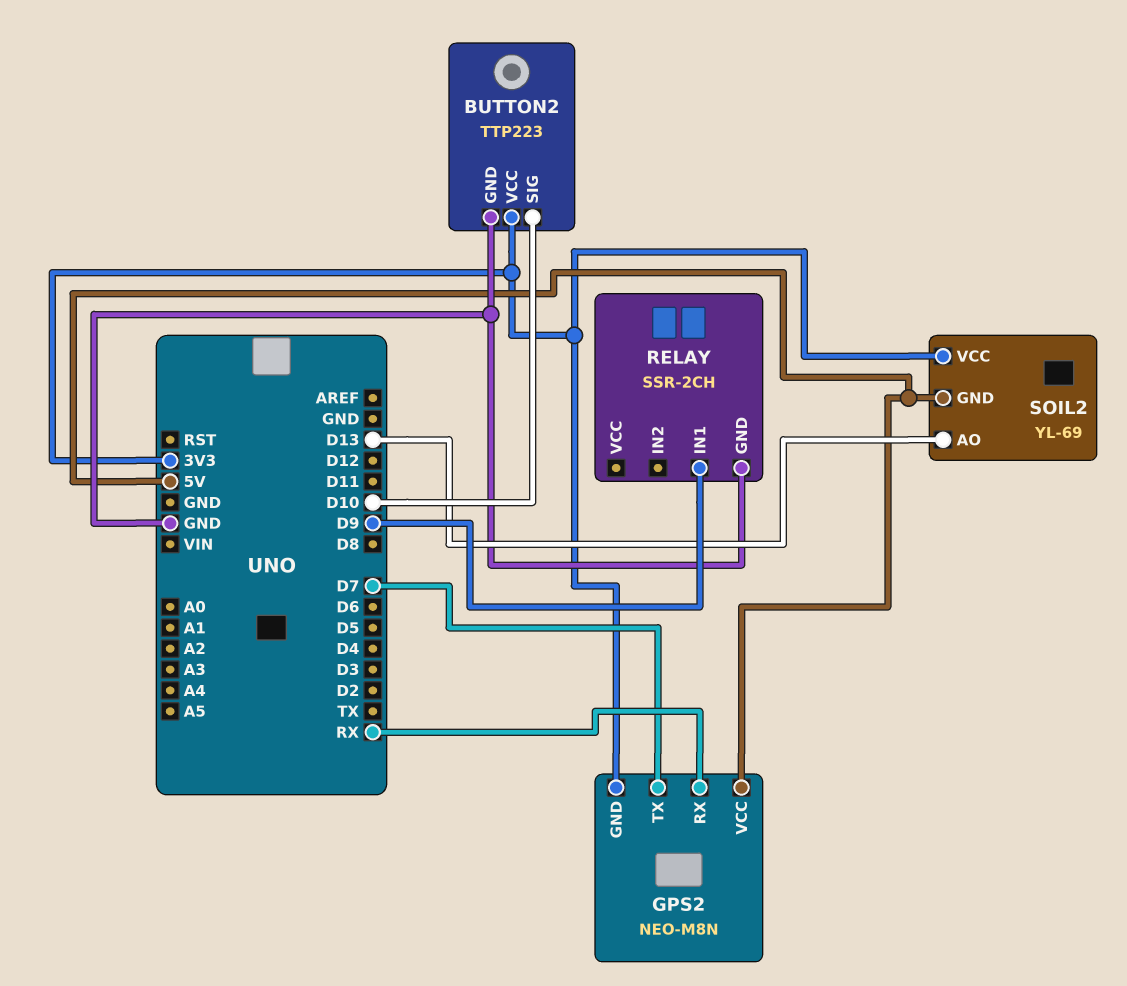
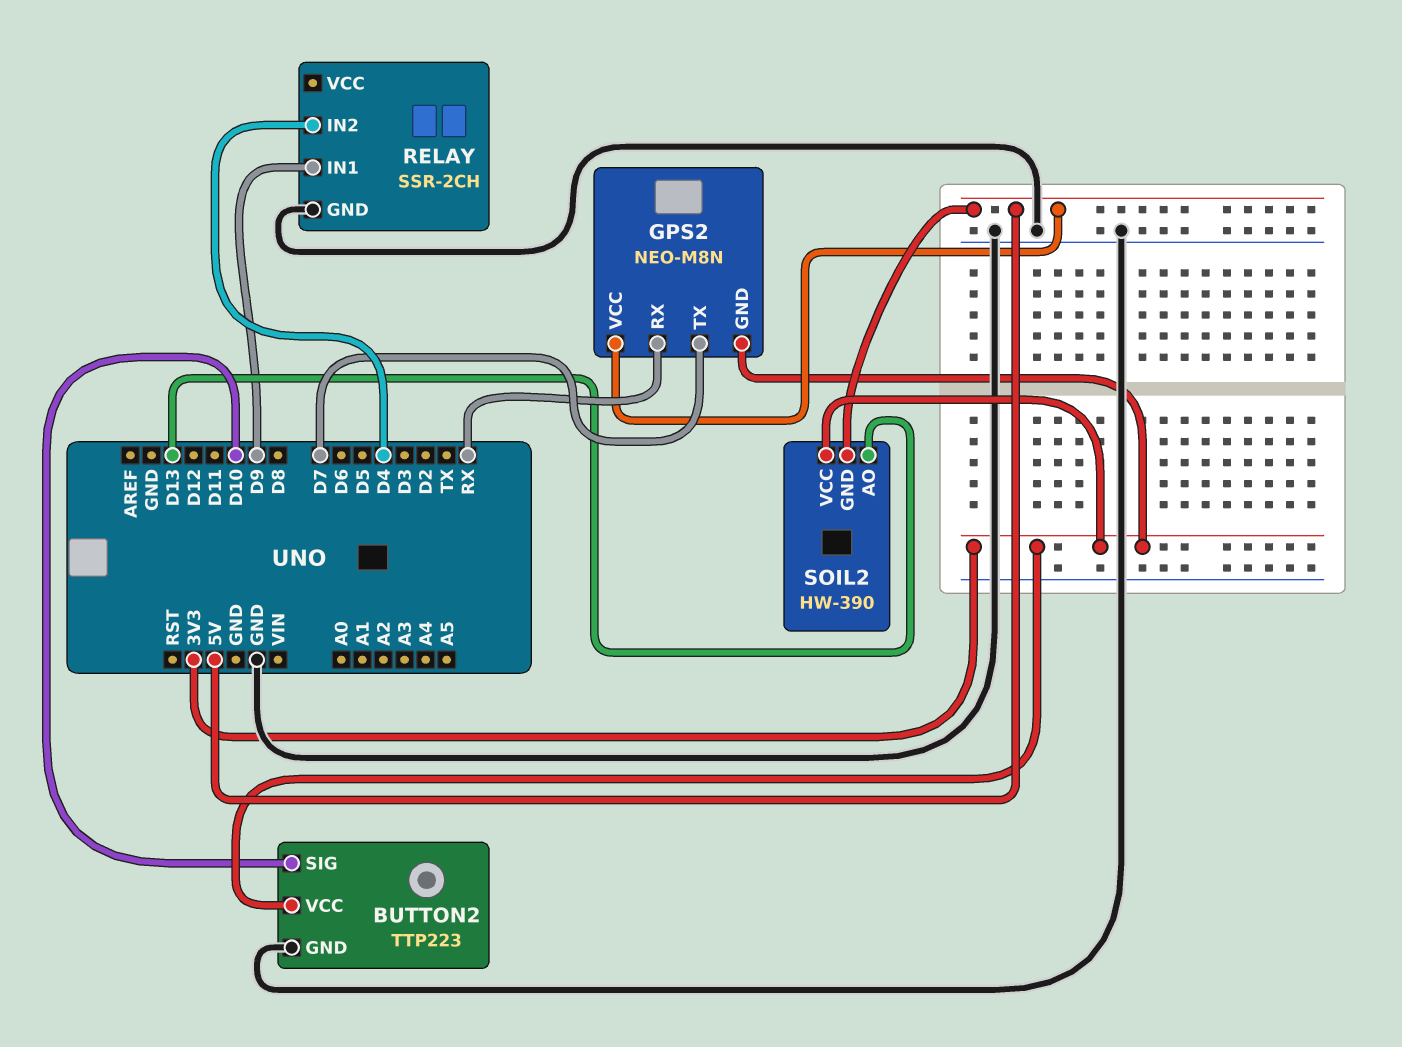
RELAY pin IN2: none -> D4
SOIL2: YL-69 -> HW-390

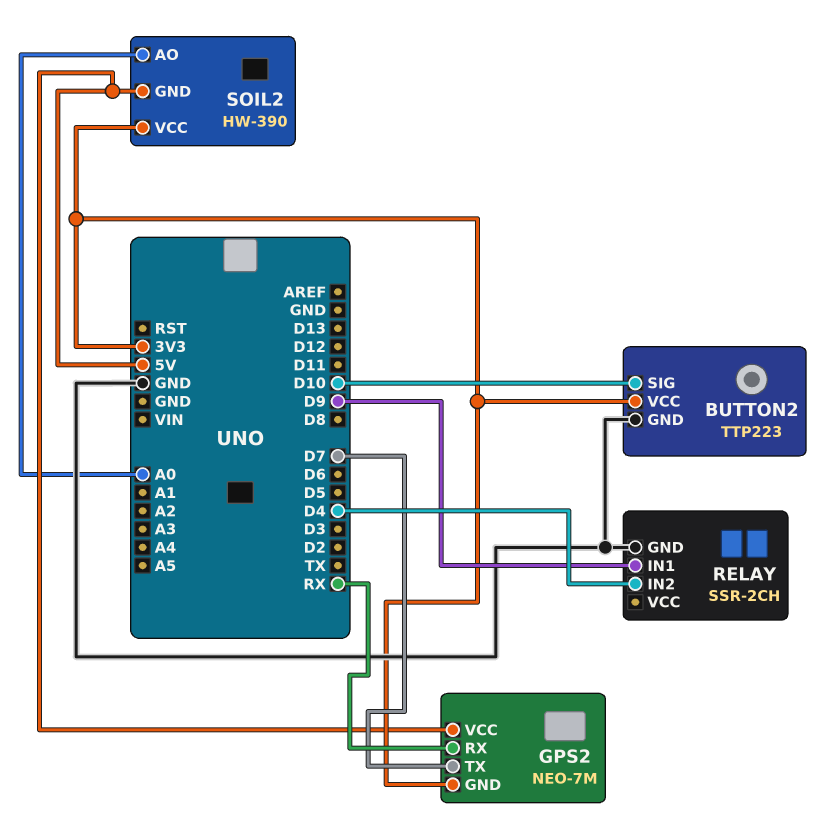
GPS2: NEO-M8N -> NEO-7M
SOIL2 pin AO: D13 -> A0

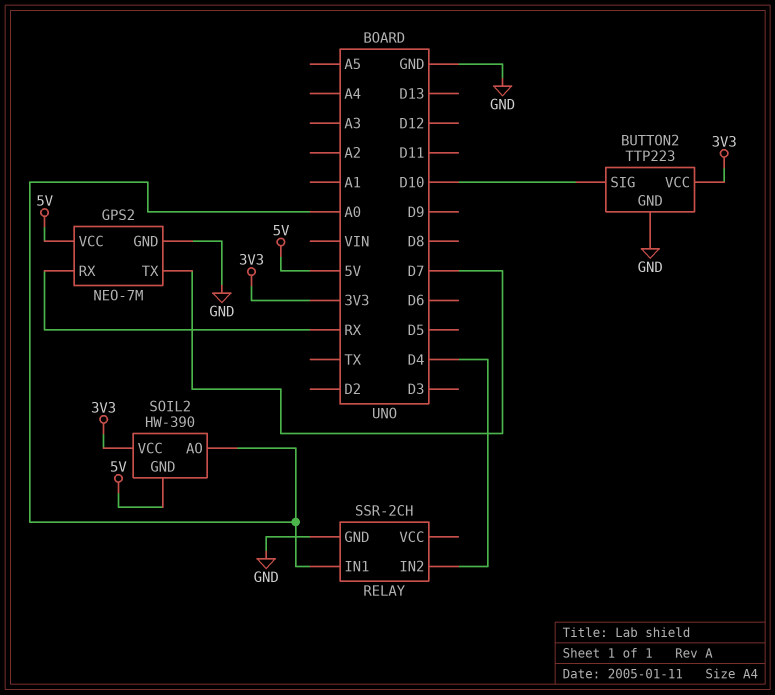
GPS2 pin GND: 3V3 -> GND
RELAY pin IN1: D9 -> A0

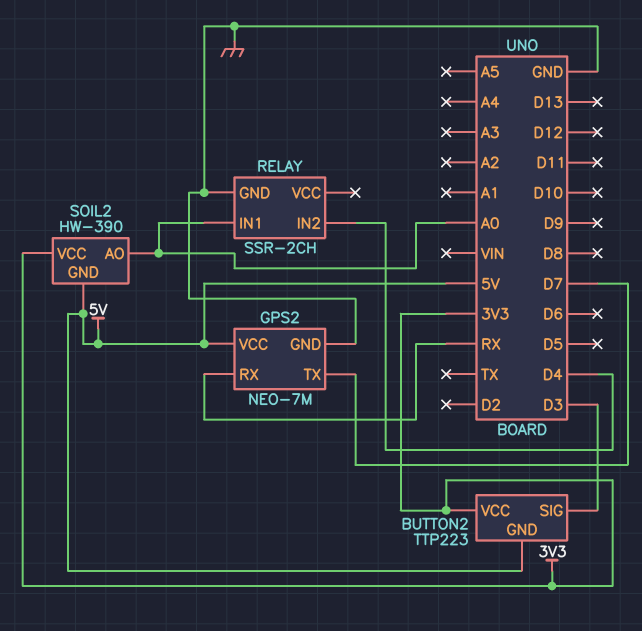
BUTTON2 pin GND: GND -> 5V
BUTTON2 pin SIG: D10 -> D3

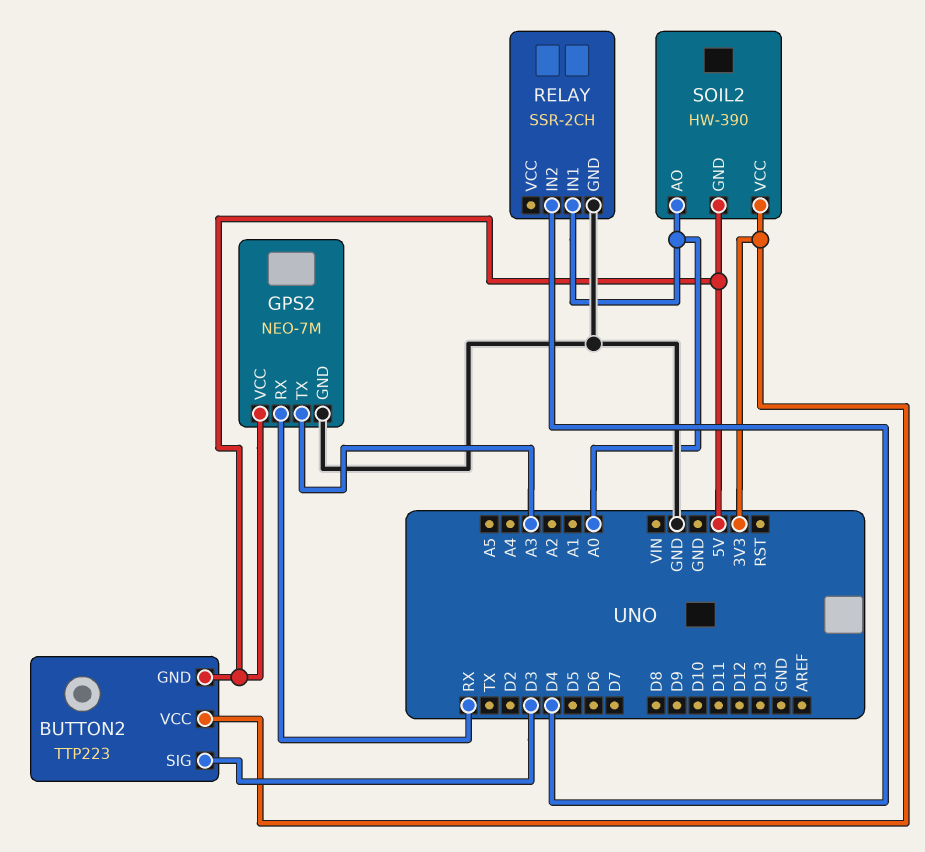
GPS2 pin TX: D7 -> A3

